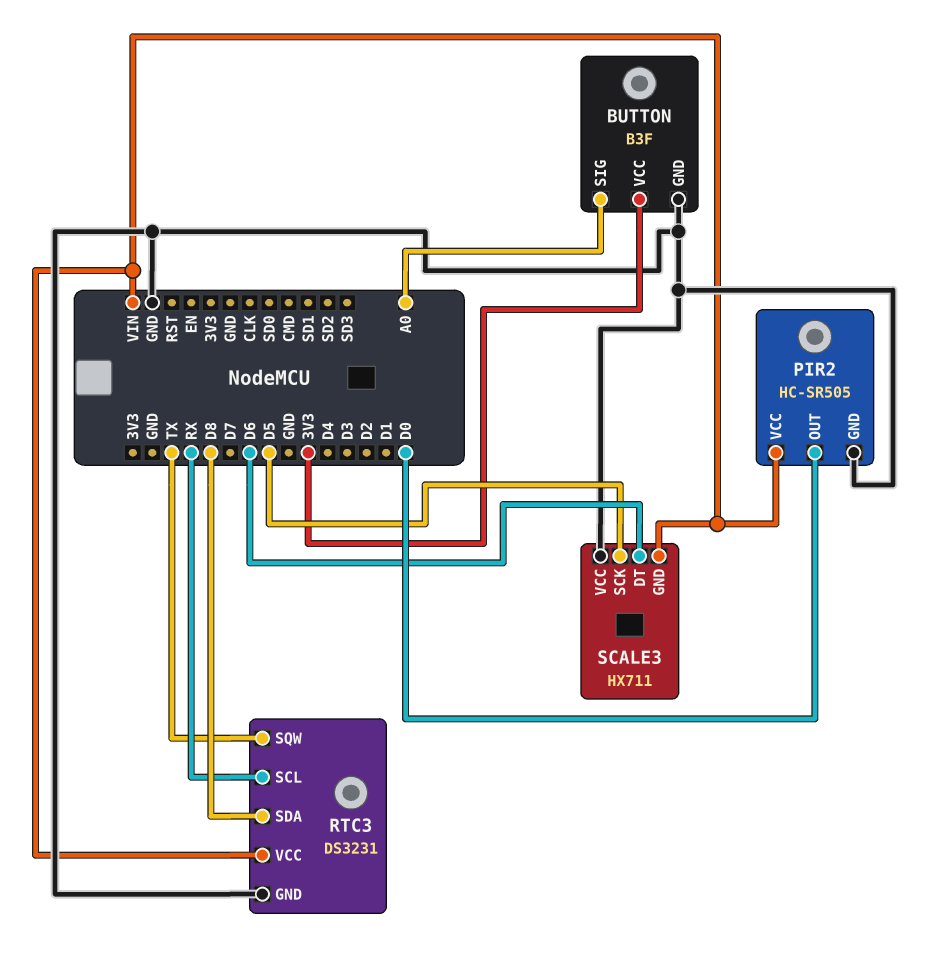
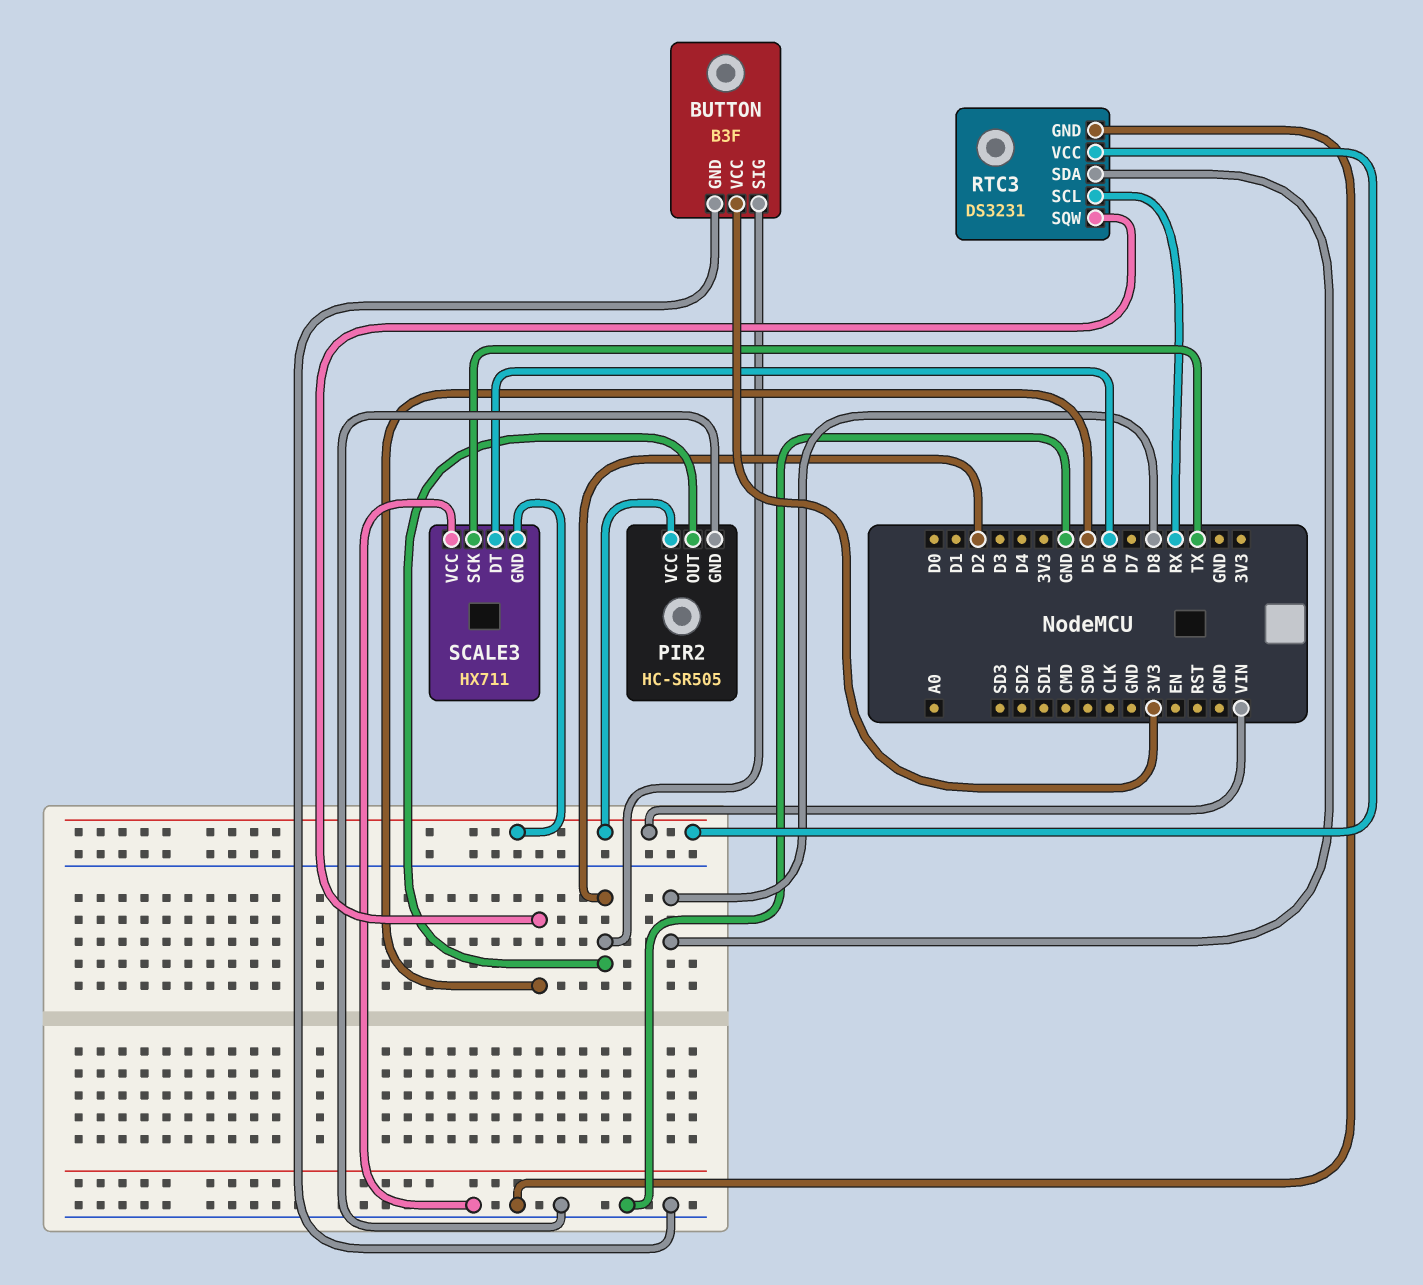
BUTTON pin SIG: A0 -> D2
PIR2 pin OUT: D0 -> D2
RTC3 pin SQW: TX -> D5
SCALE3 pin SCK: D5 -> TX

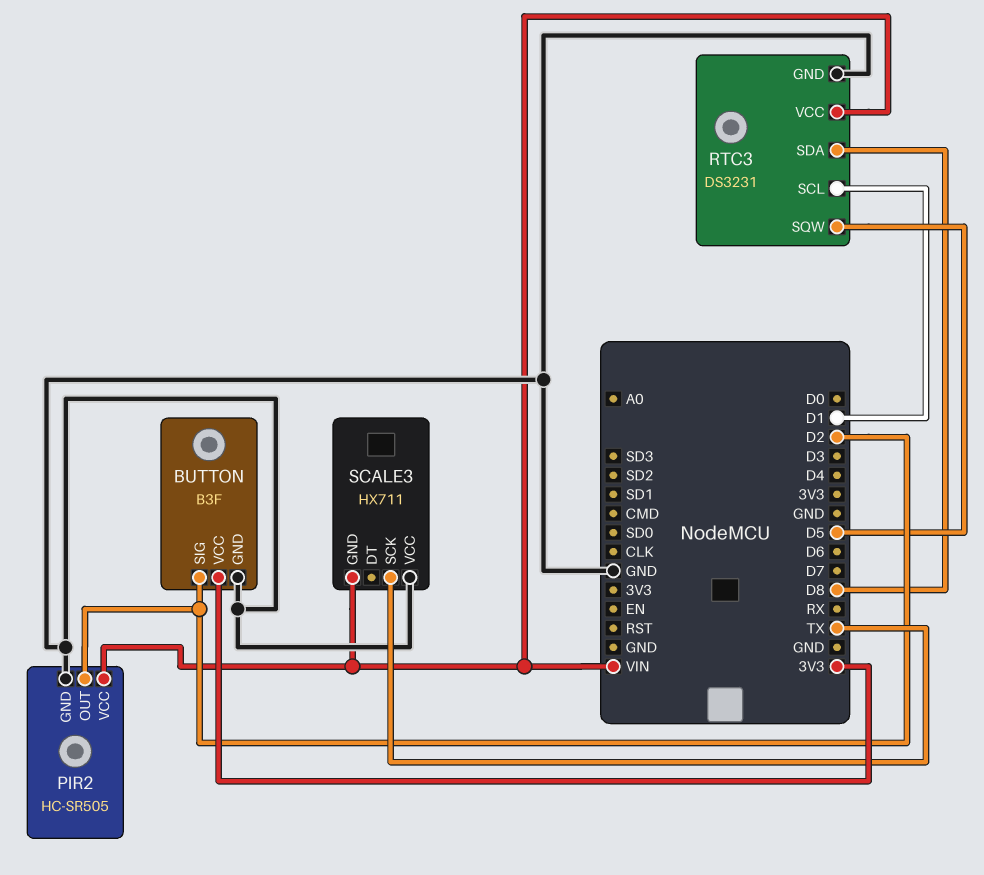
RTC3 pin SCL: RX -> D1
SCALE3 pin DT: D6 -> none

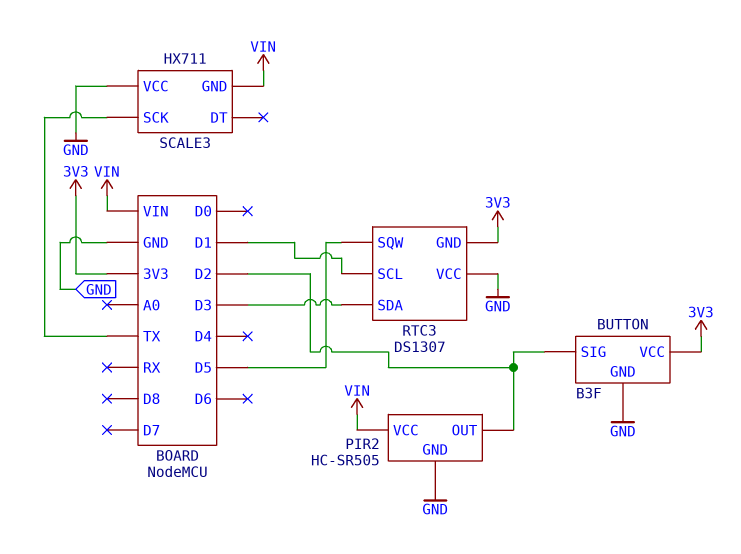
RTC3: DS3231 -> DS1307
RTC3 pin GND: GND -> 3V3
RTC3 pin SDA: D8 -> D3
RTC3 pin VCC: VIN -> GND

